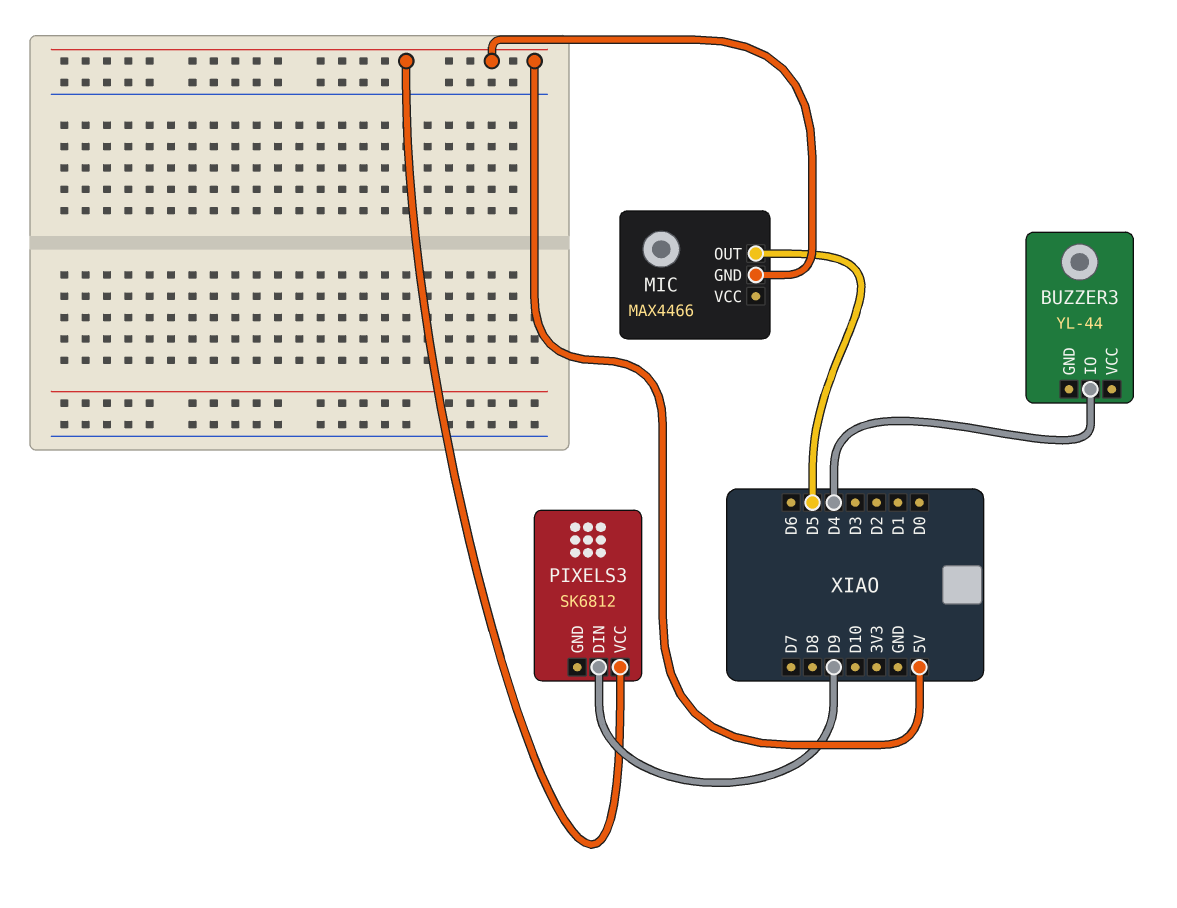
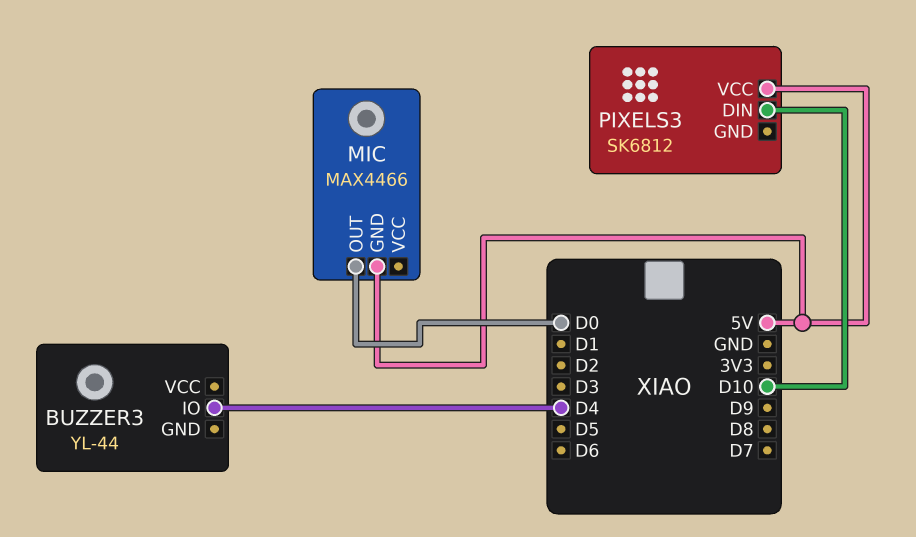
MIC pin OUT: D5 -> D0
PIXELS3 pin DIN: D9 -> D10

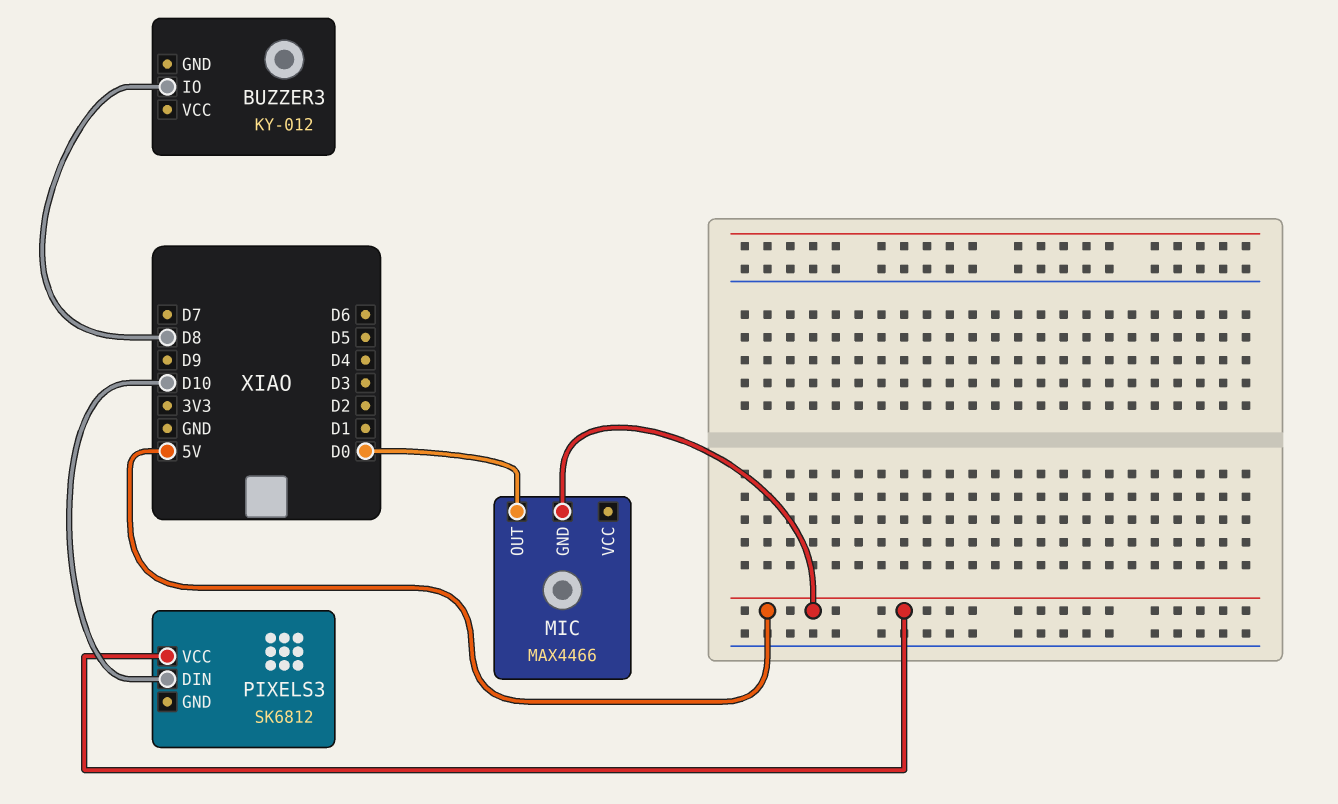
BUZZER3: YL-44 -> KY-012
BUZZER3 pin IO: D4 -> D8

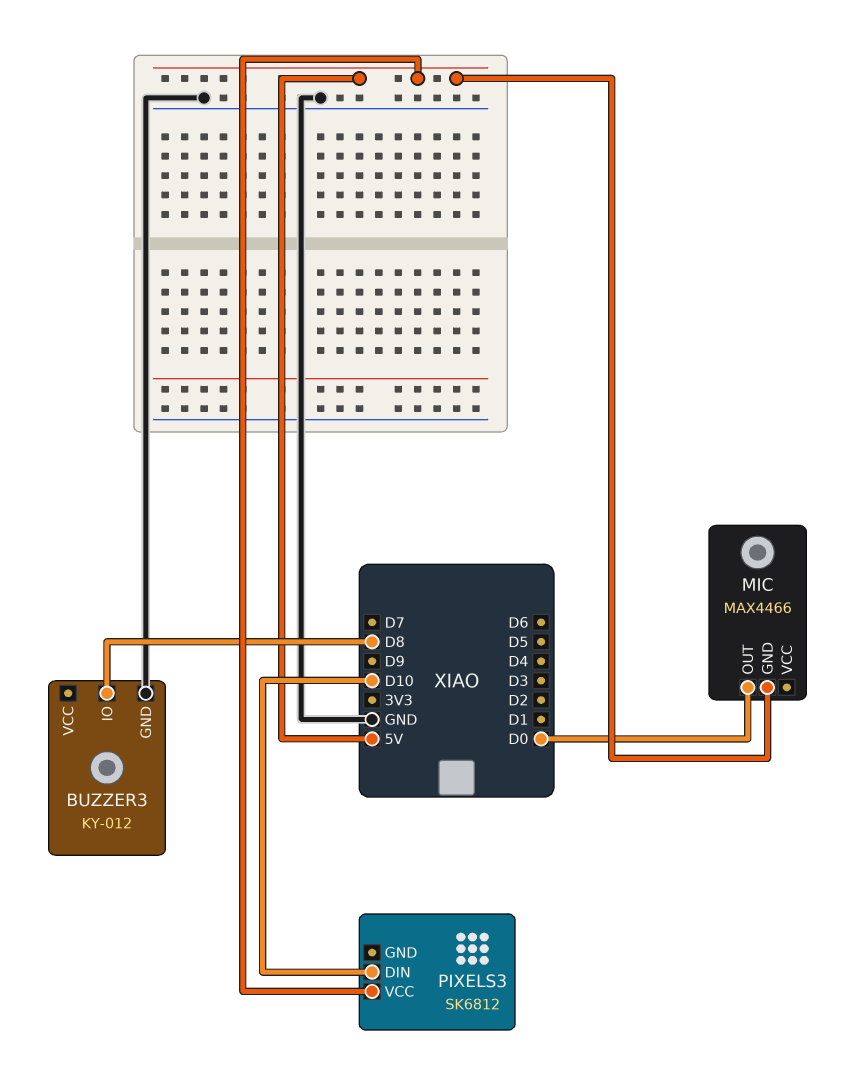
BUZZER3 pin GND: none -> GND

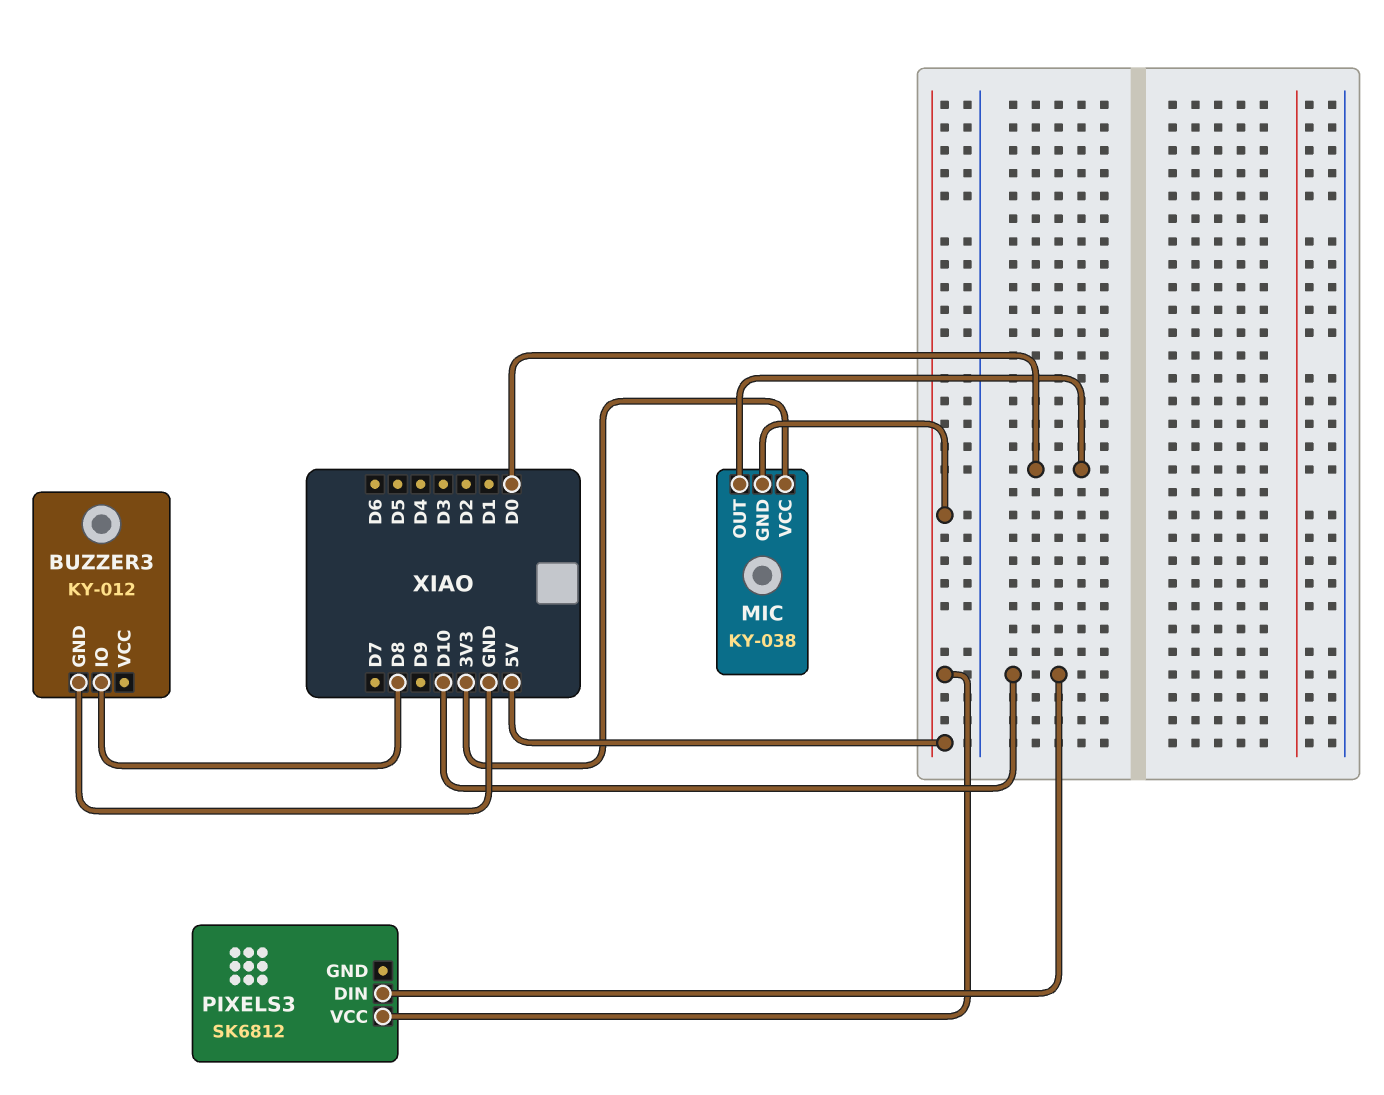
MIC: MAX4466 -> KY-038
MIC pin VCC: none -> 3V3

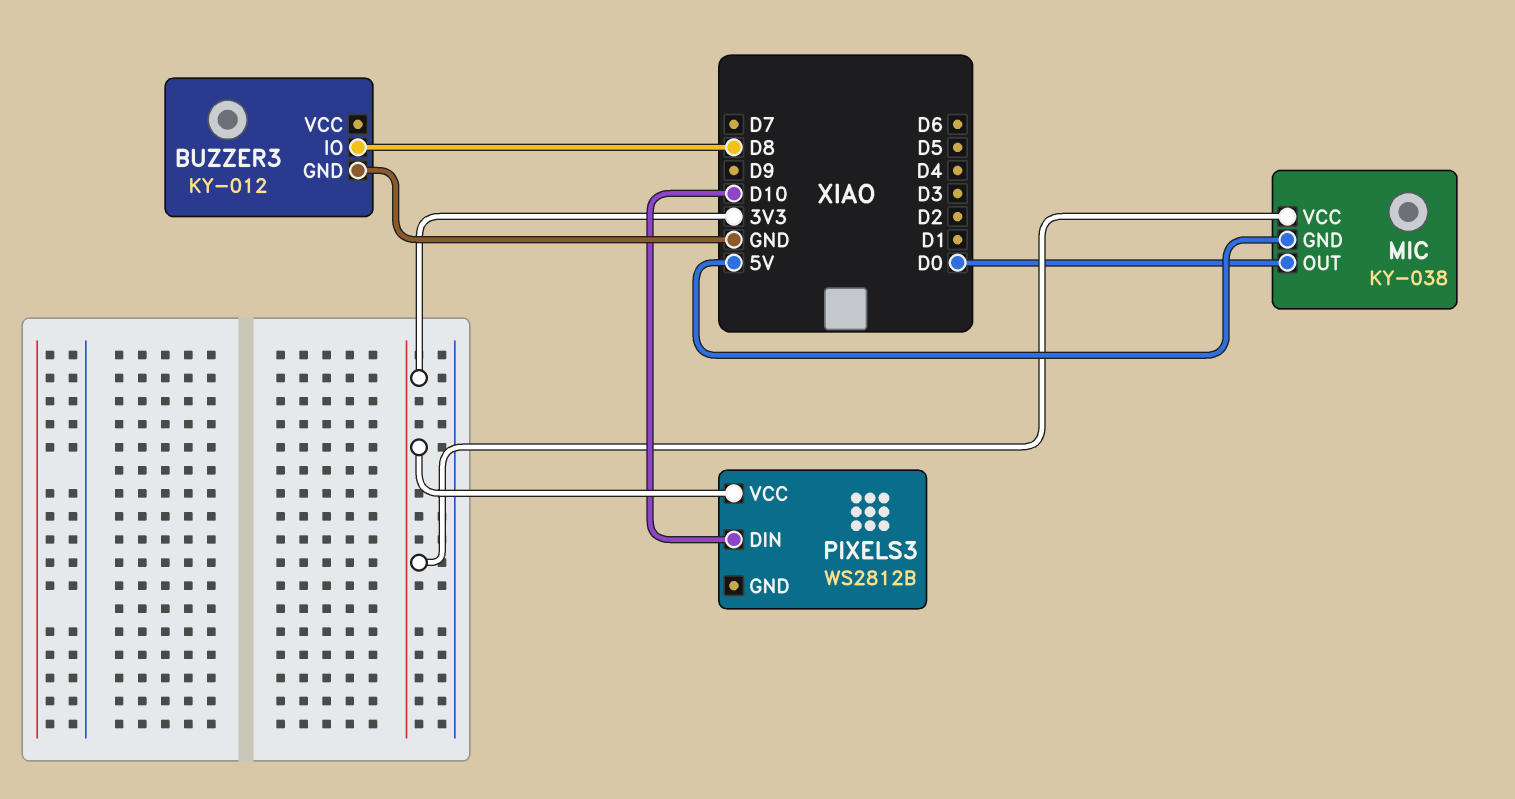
PIXELS3: SK6812 -> WS2812B
PIXELS3 pin VCC: 5V -> 3V3

